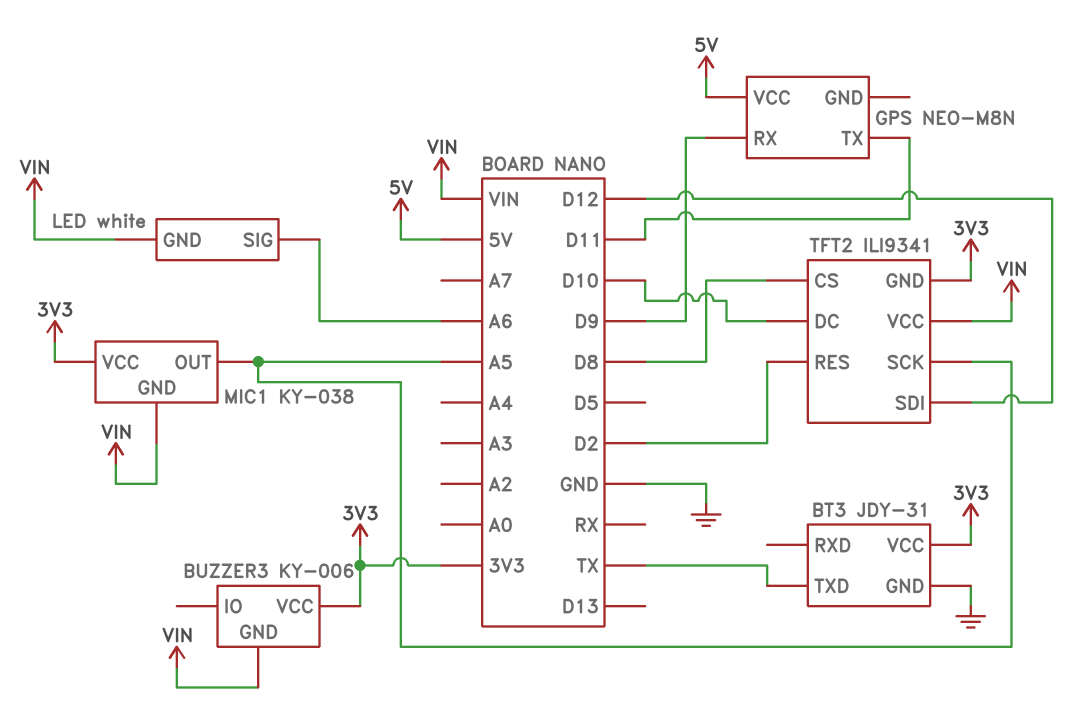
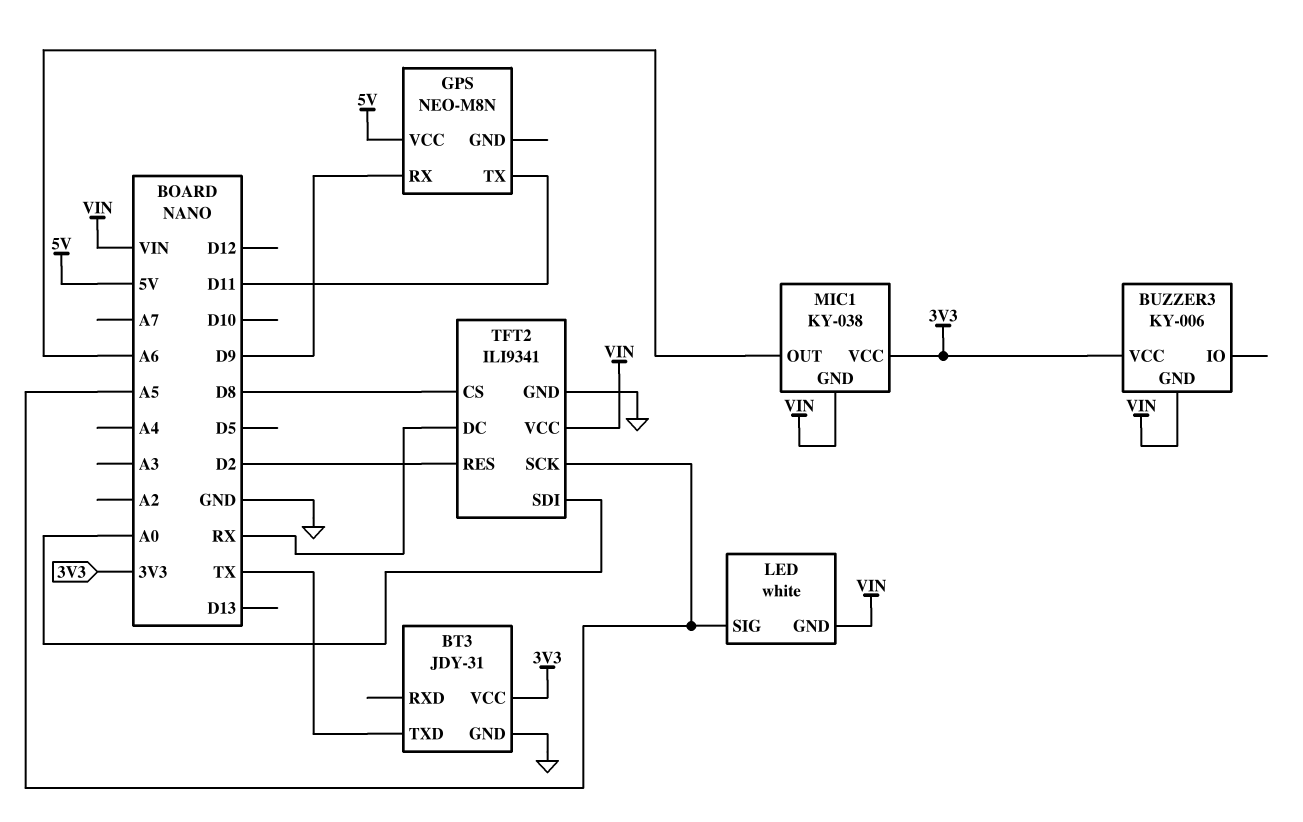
LED pin SIG: A6 -> A5
MIC1 pin OUT: A5 -> A6
TFT2 pin DC: D10 -> RX
TFT2 pin GND: 3V3 -> GND
TFT2 pin SDI: D12 -> A0

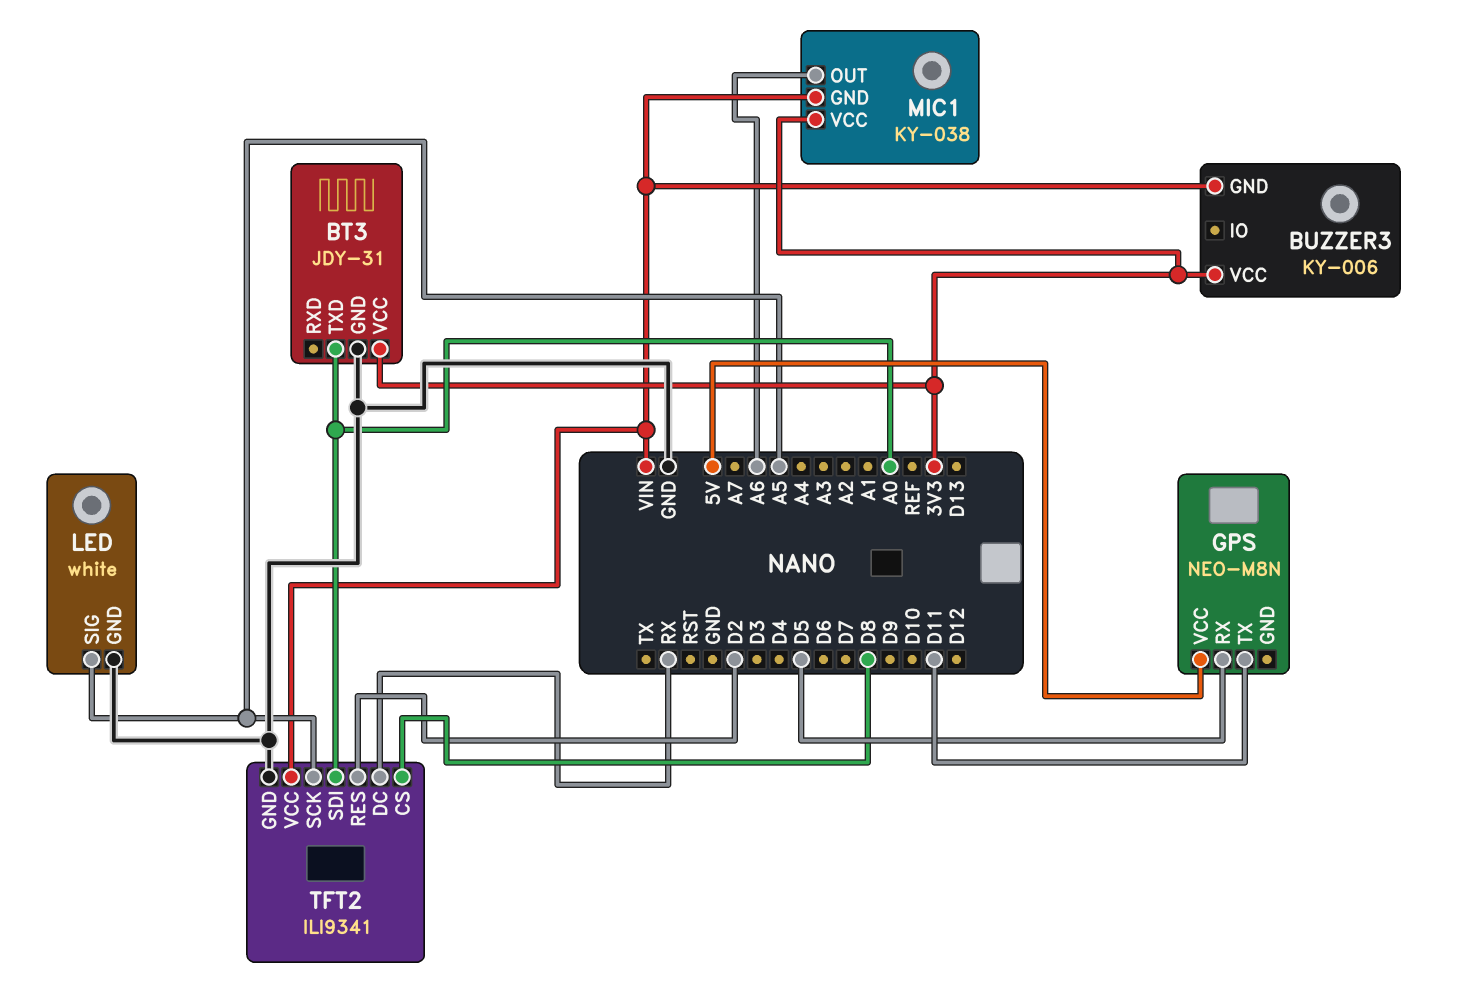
BT3 pin TXD: TX -> A0
GPS pin RX: D9 -> D5
LED pin GND: VIN -> GND

